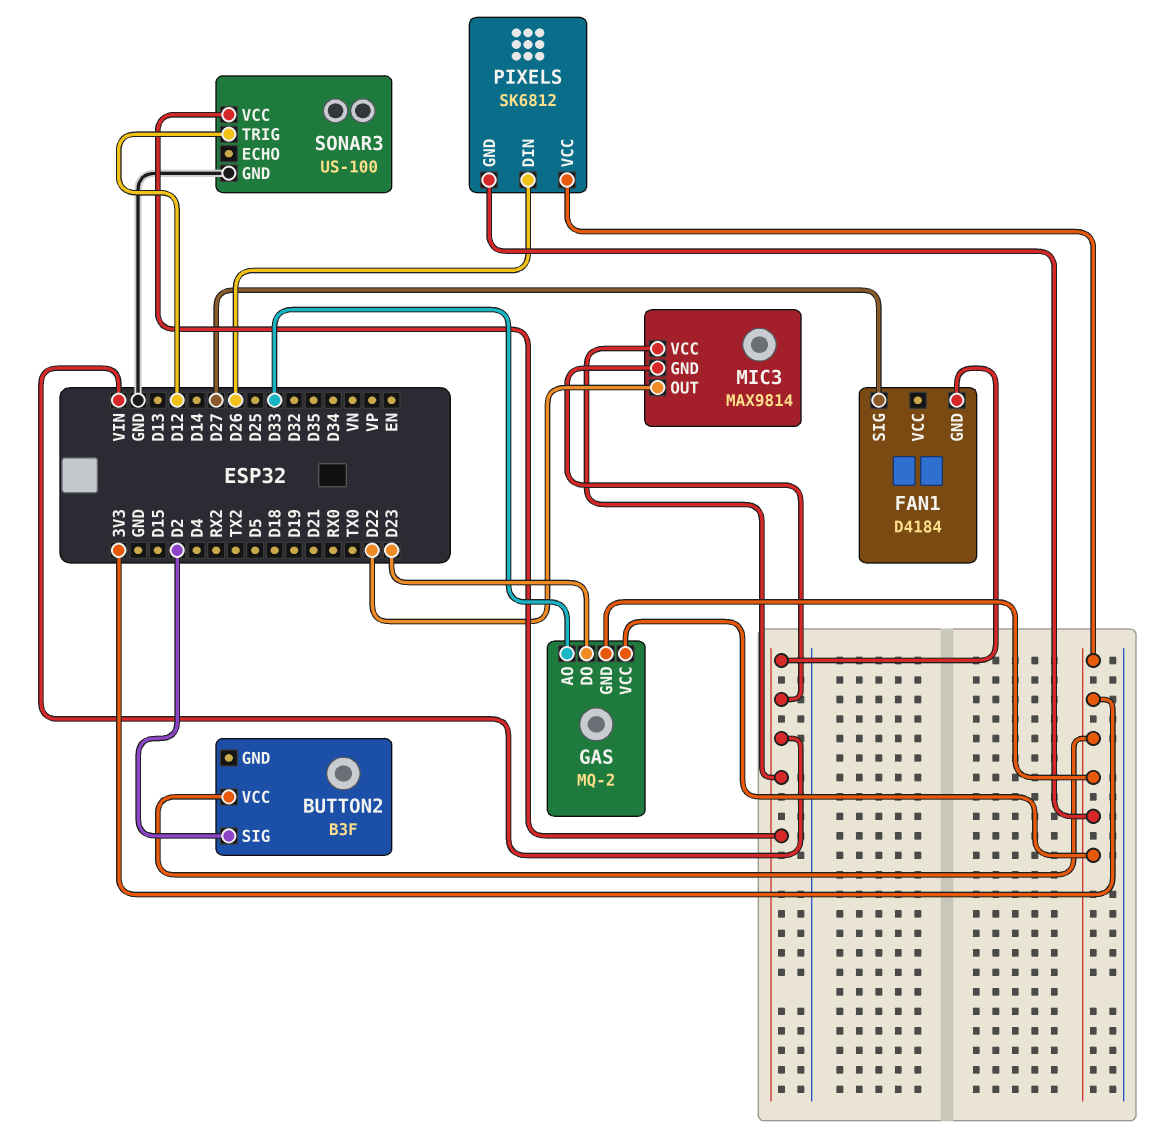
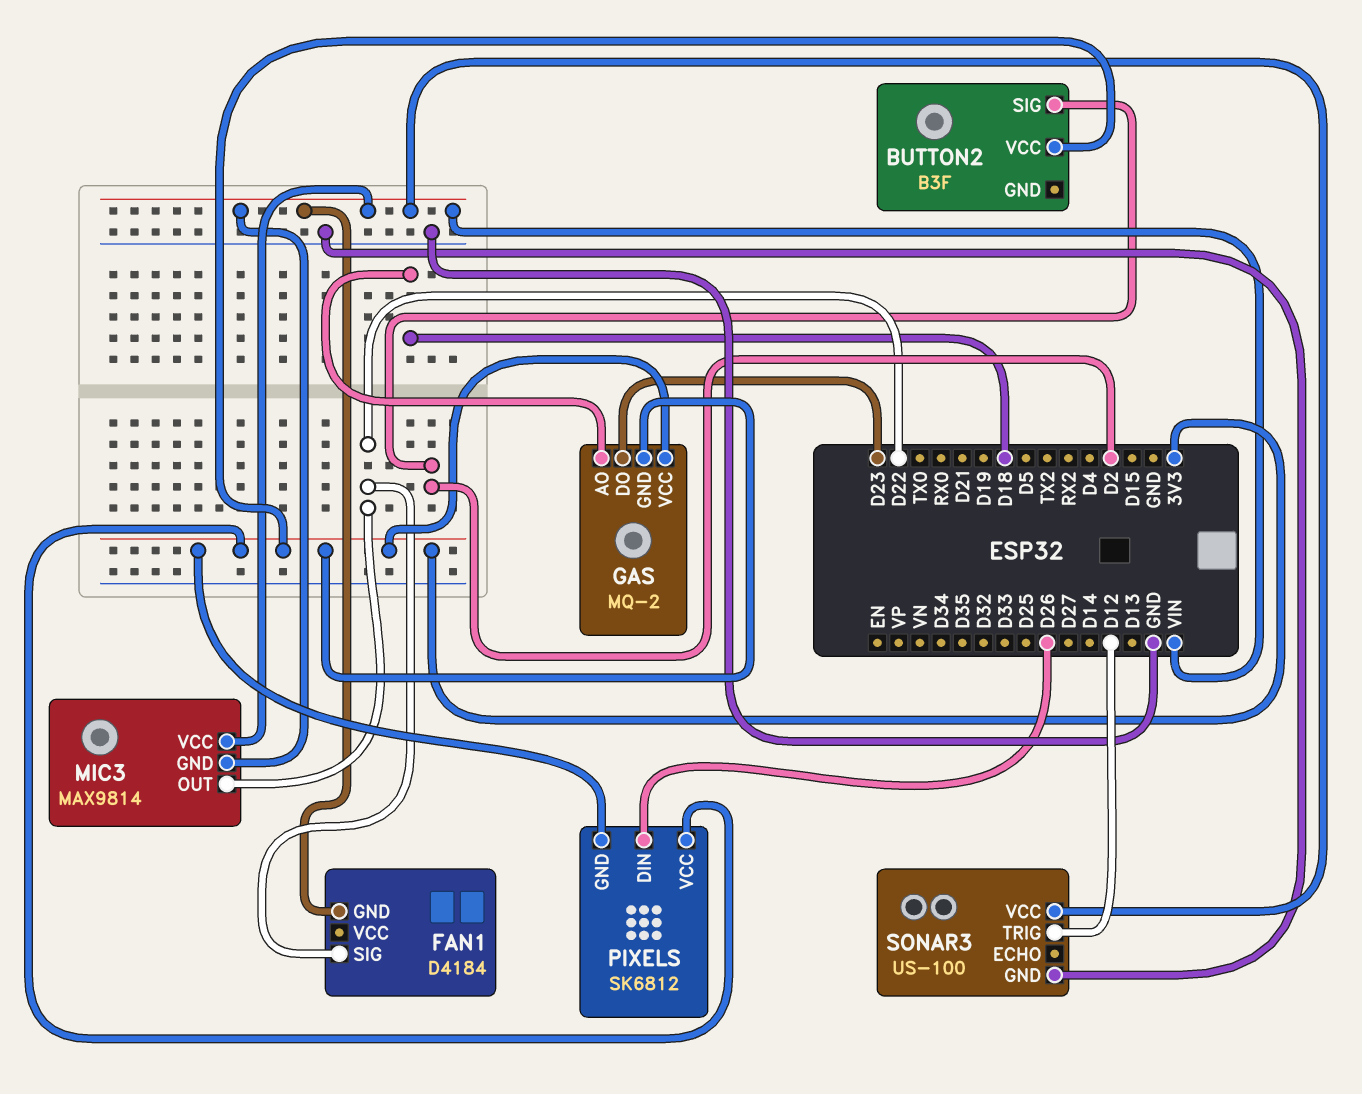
FAN1 pin SIG: D27 -> D22
GAS pin AO: D33 -> D18

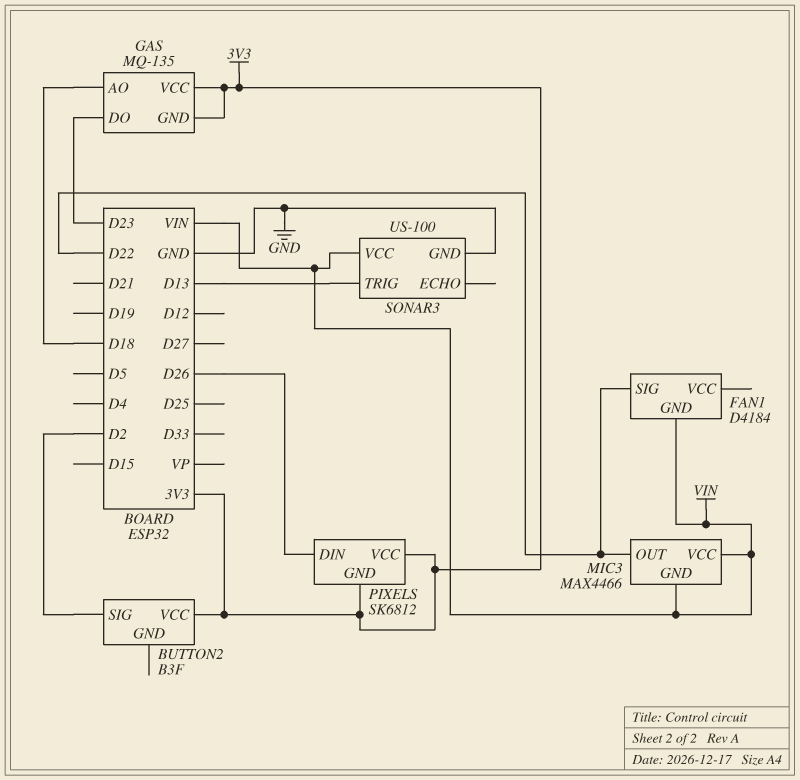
GAS: MQ-2 -> MQ-135
MIC3: MAX9814 -> MAX4466
SONAR3 pin TRIG: D12 -> D13

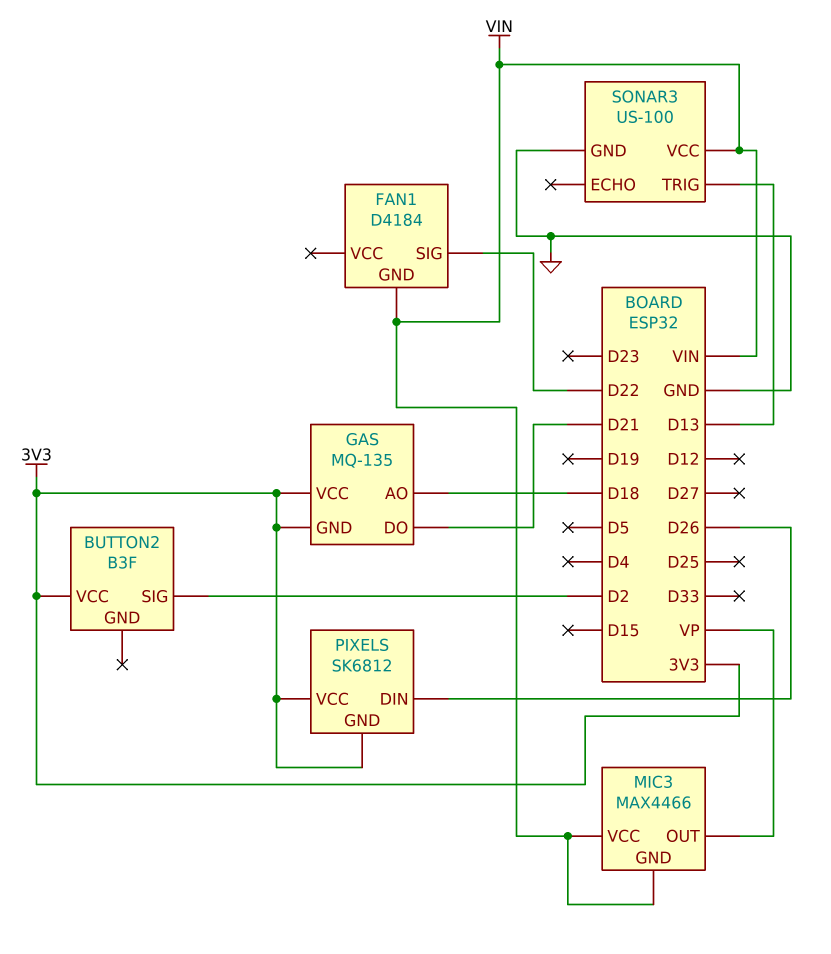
GAS pin DO: D23 -> D21
MIC3 pin OUT: D22 -> VP

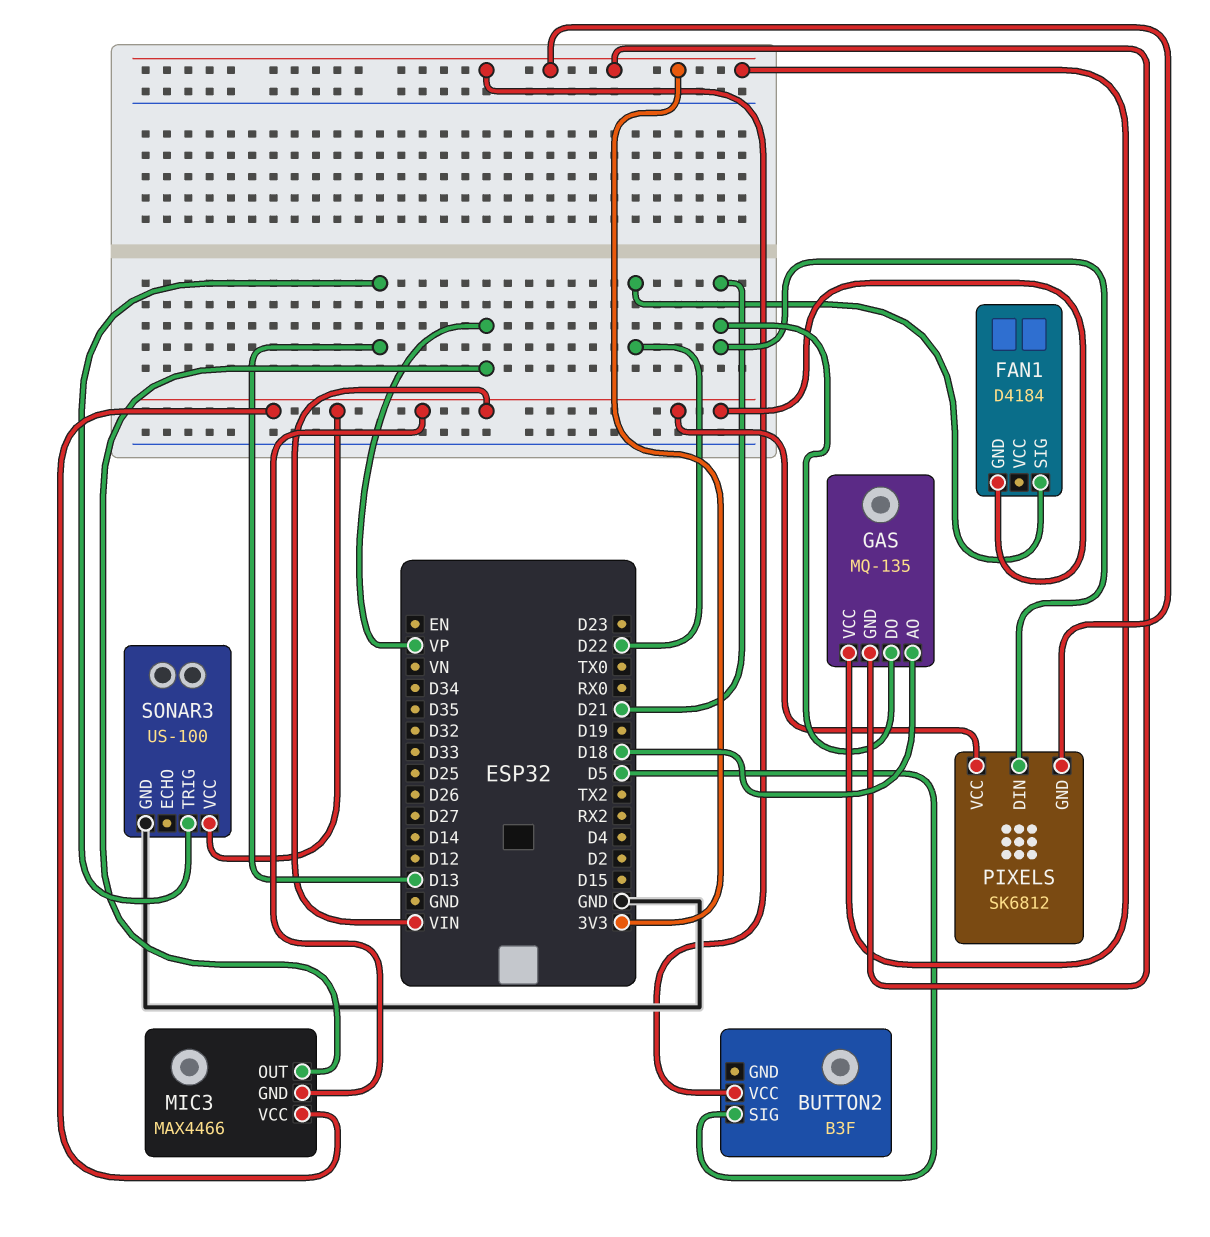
BUTTON2 pin SIG: D2 -> D5
PIXELS pin DIN: D26 -> D21
PIXELS pin VCC: 3V3 -> VIN

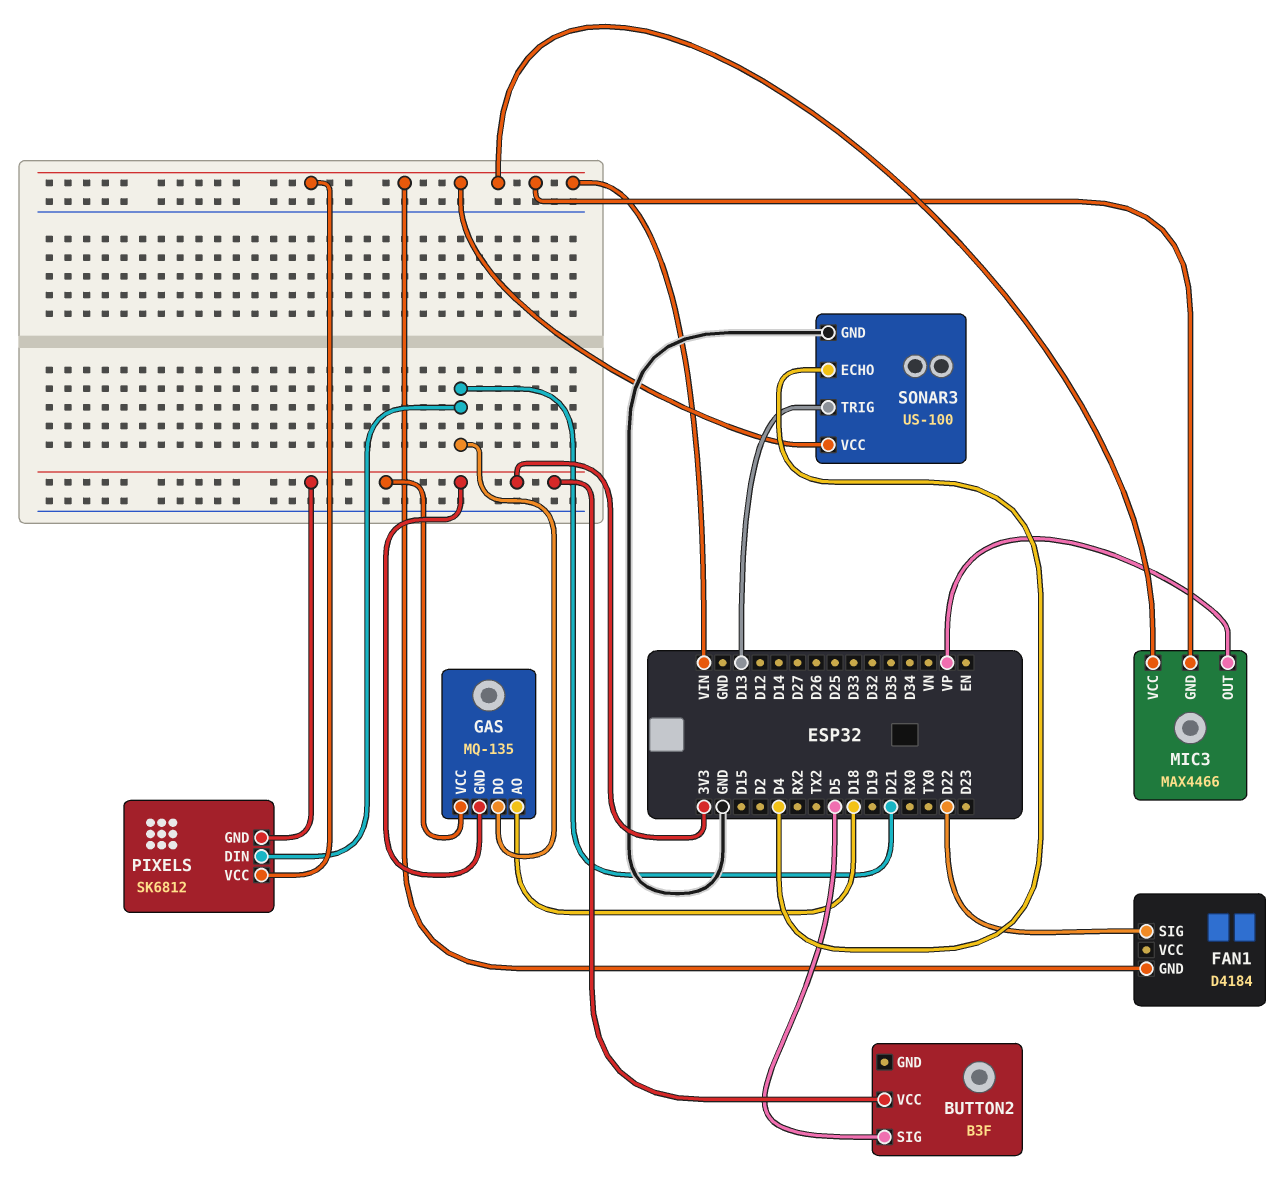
SONAR3 pin ECHO: none -> D4

